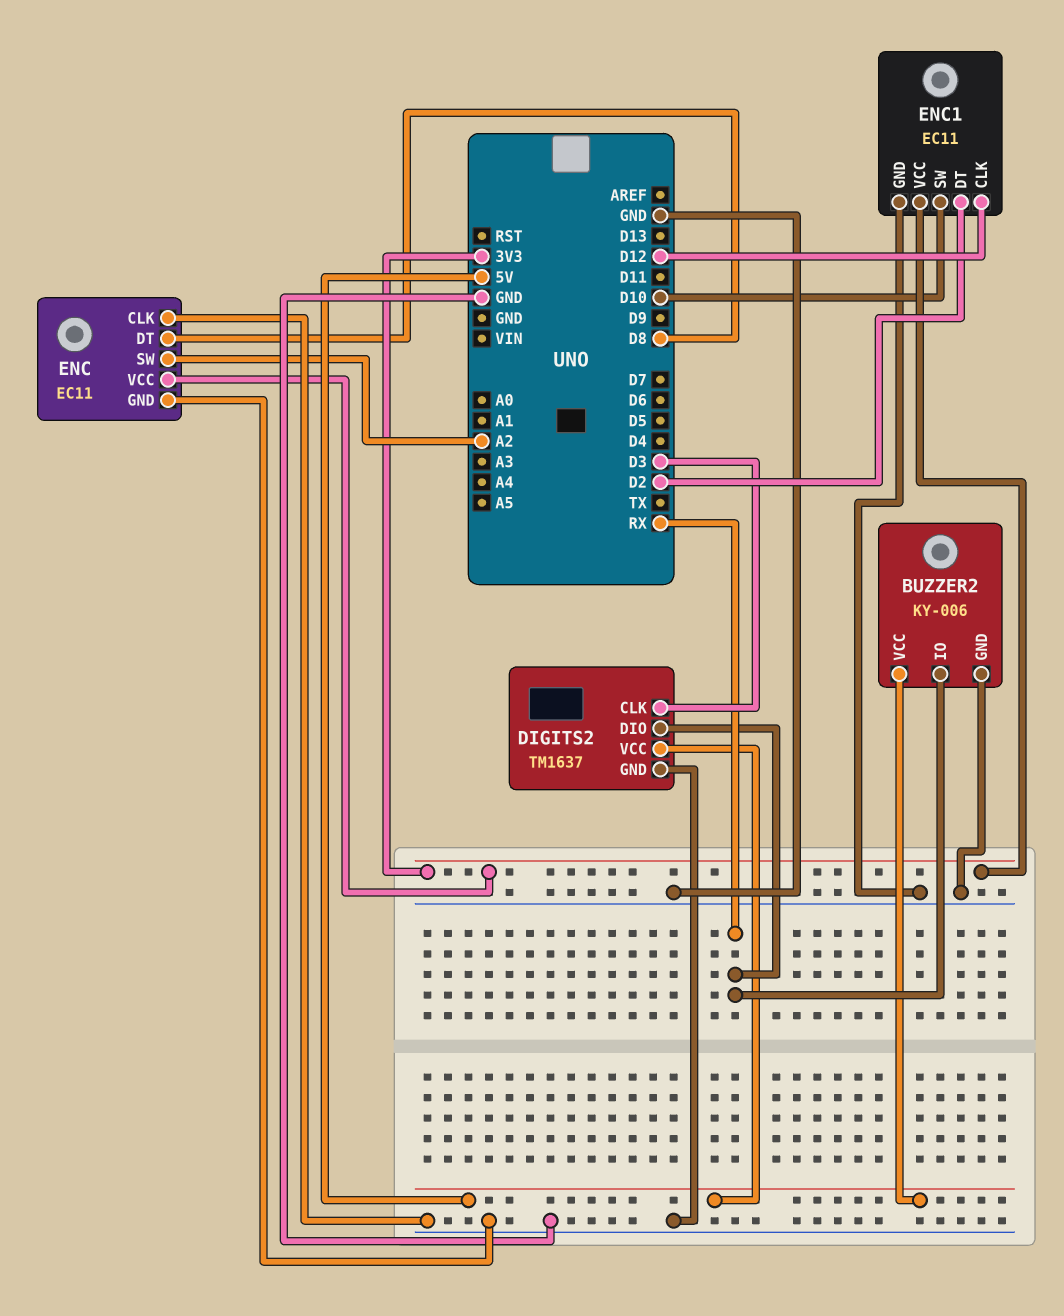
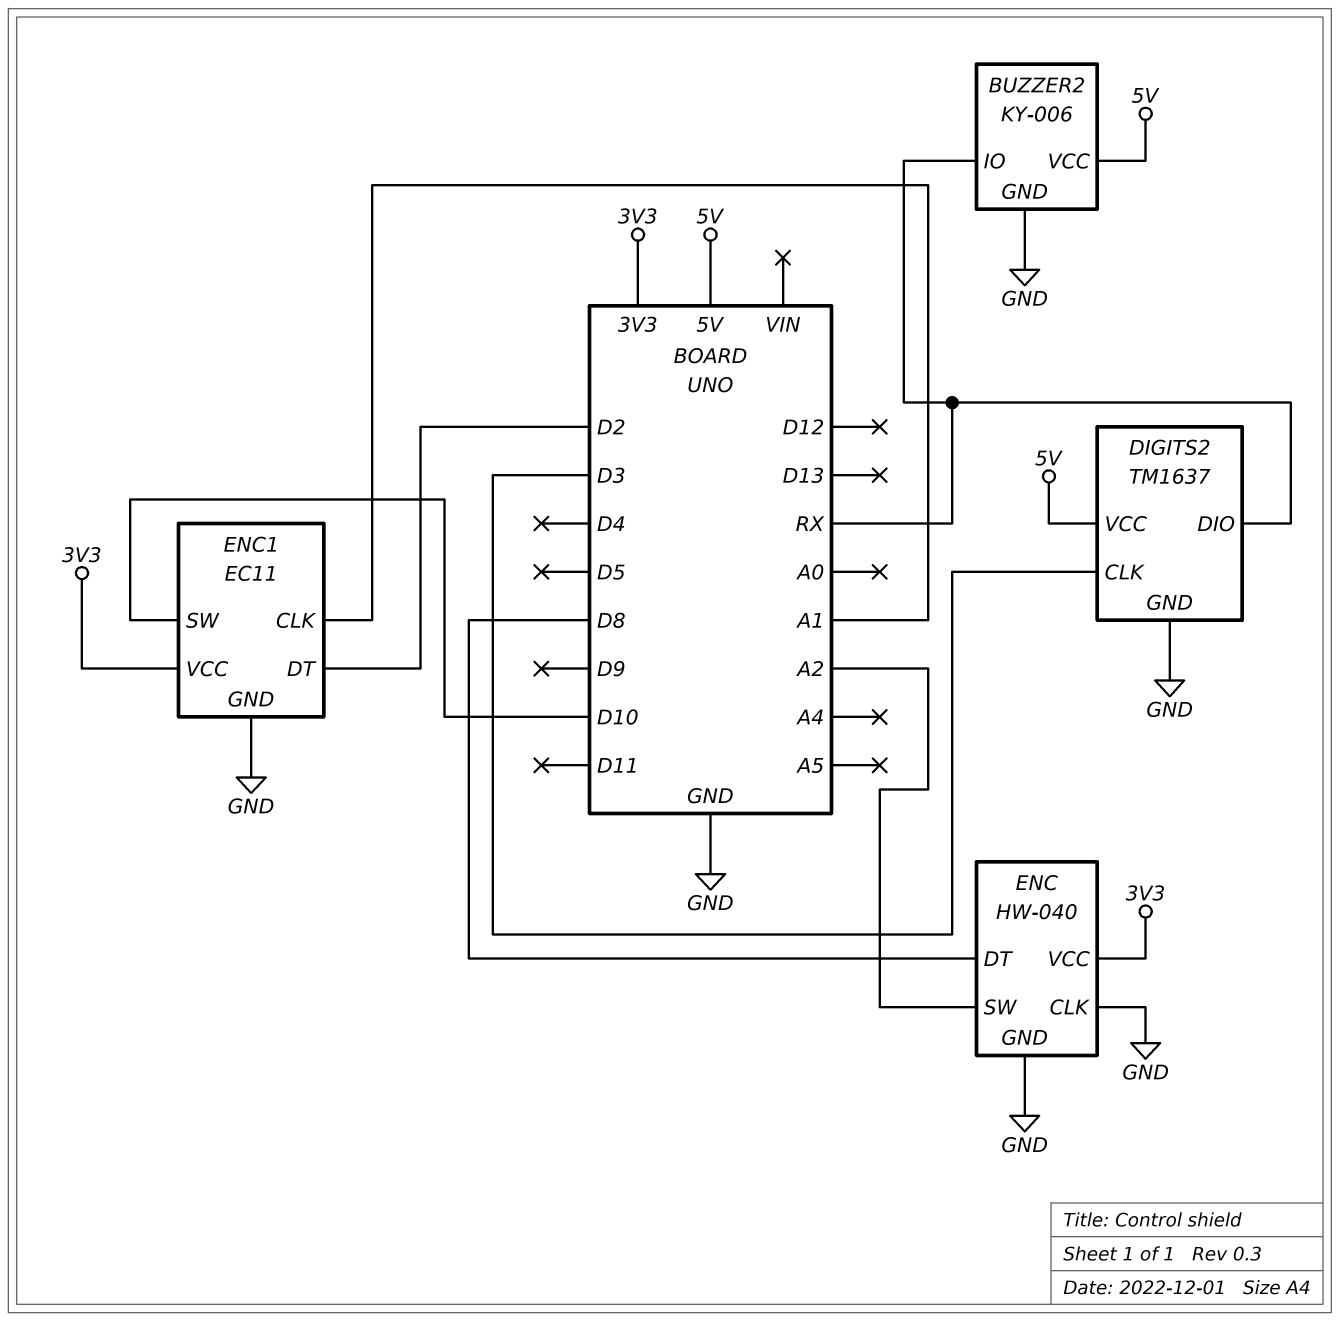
ENC: EC11 -> HW-040
ENC1 pin CLK: D12 -> A1

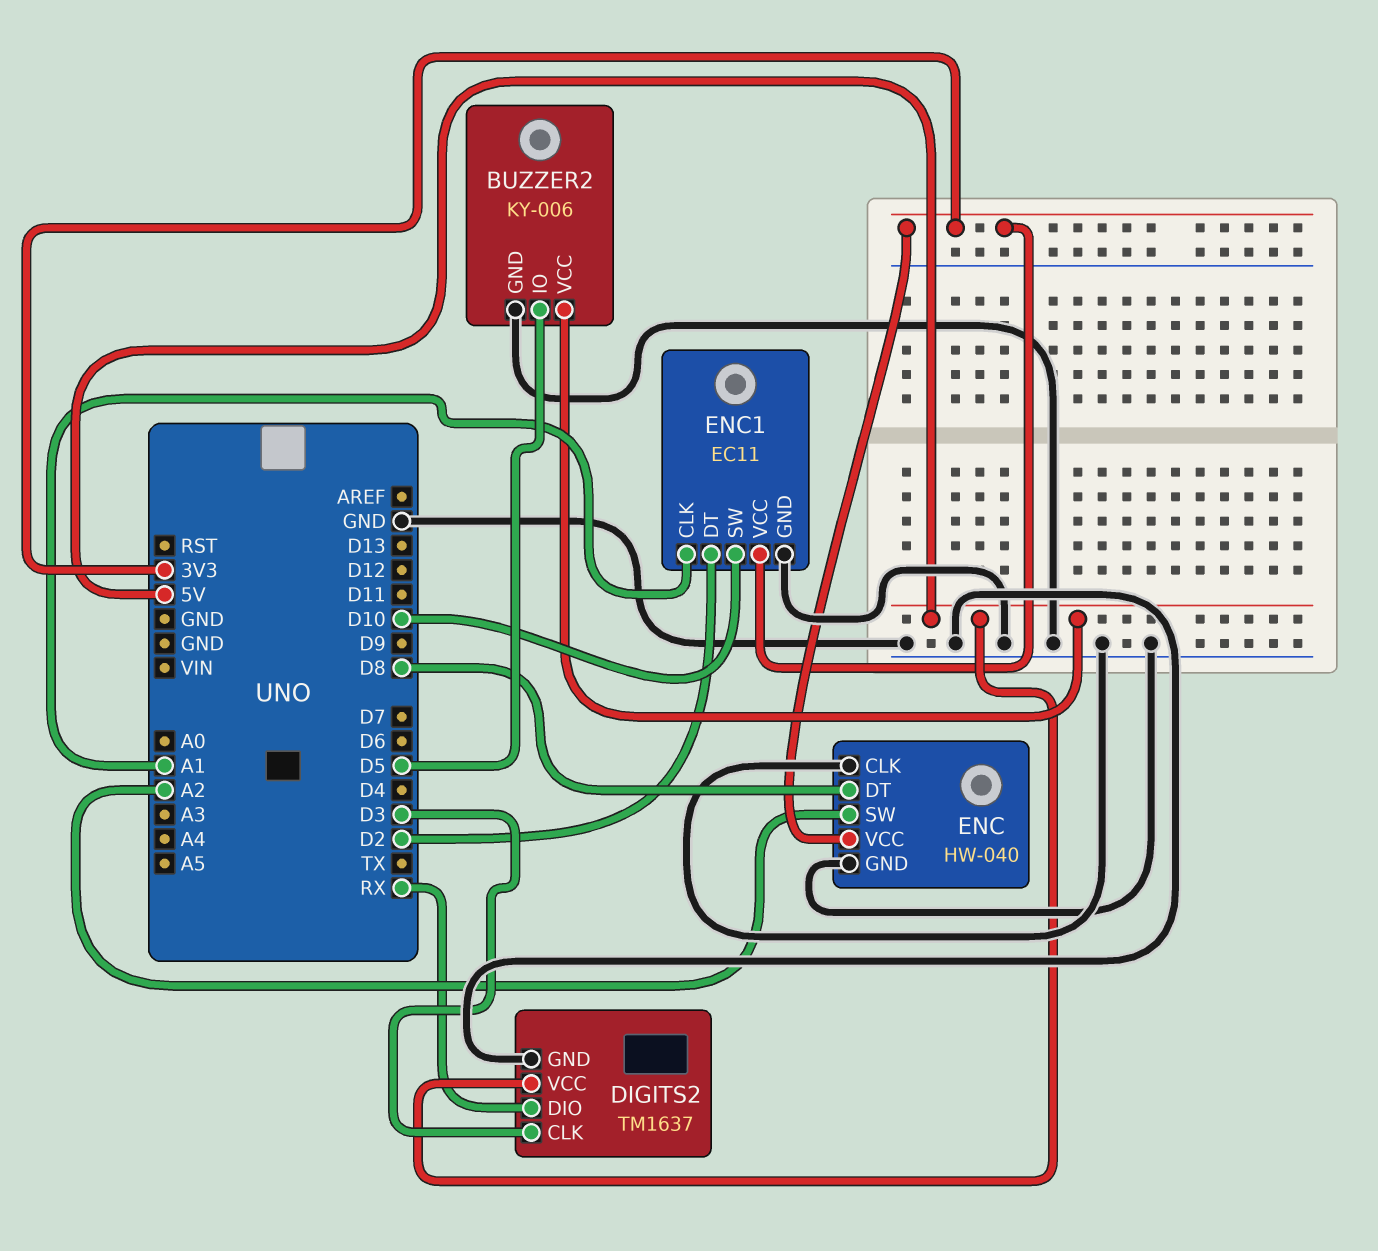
BUZZER2 pin IO: RX -> D5

